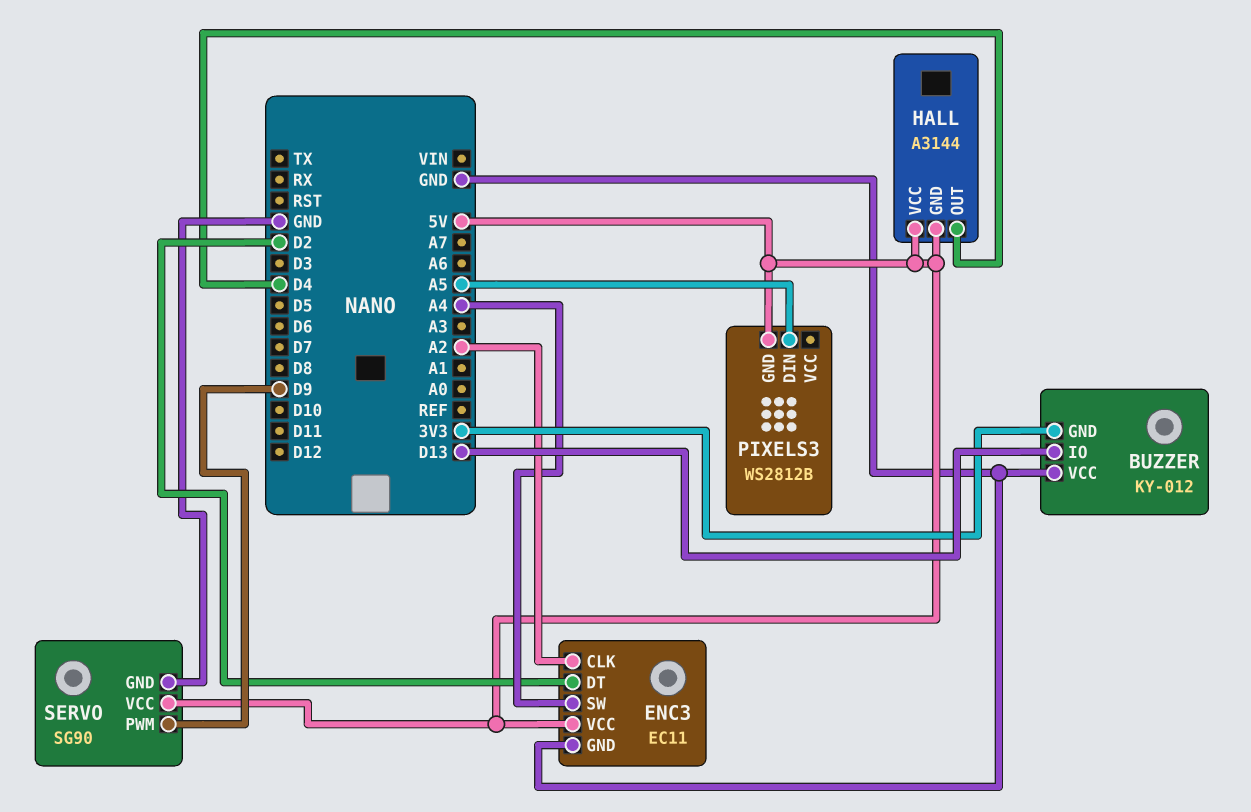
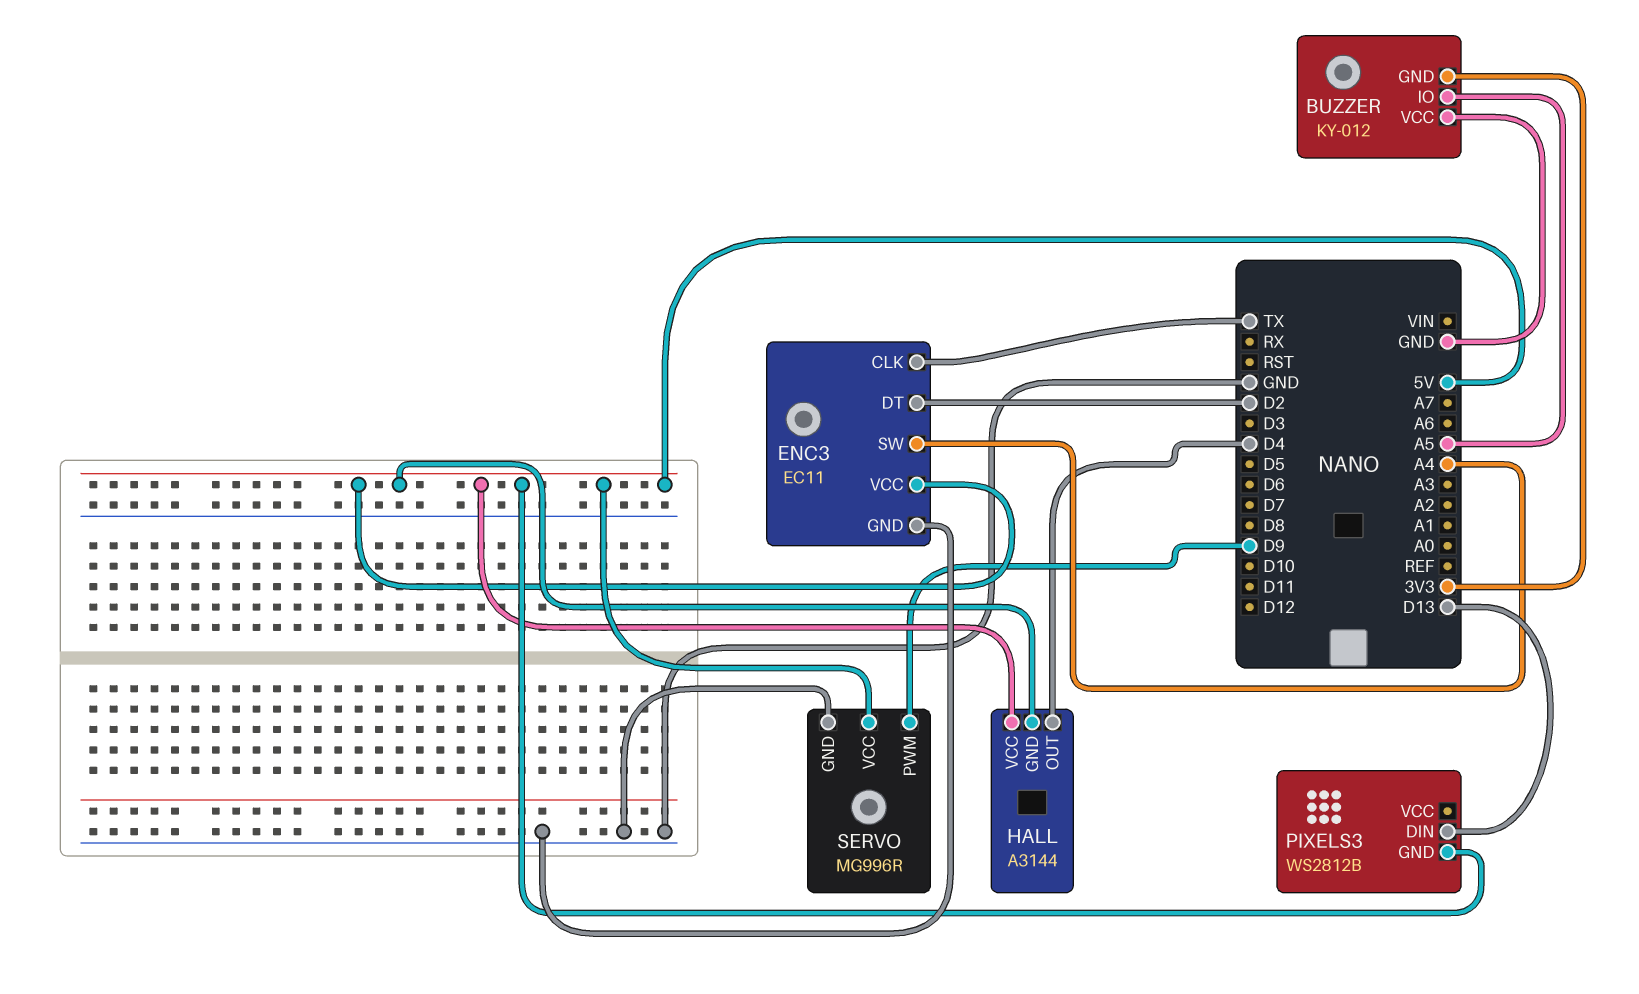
BUZZER pin IO: D13 -> A5
ENC3 pin CLK: A2 -> TX
PIXELS3 pin DIN: A5 -> D13
SERVO: SG90 -> MG996R

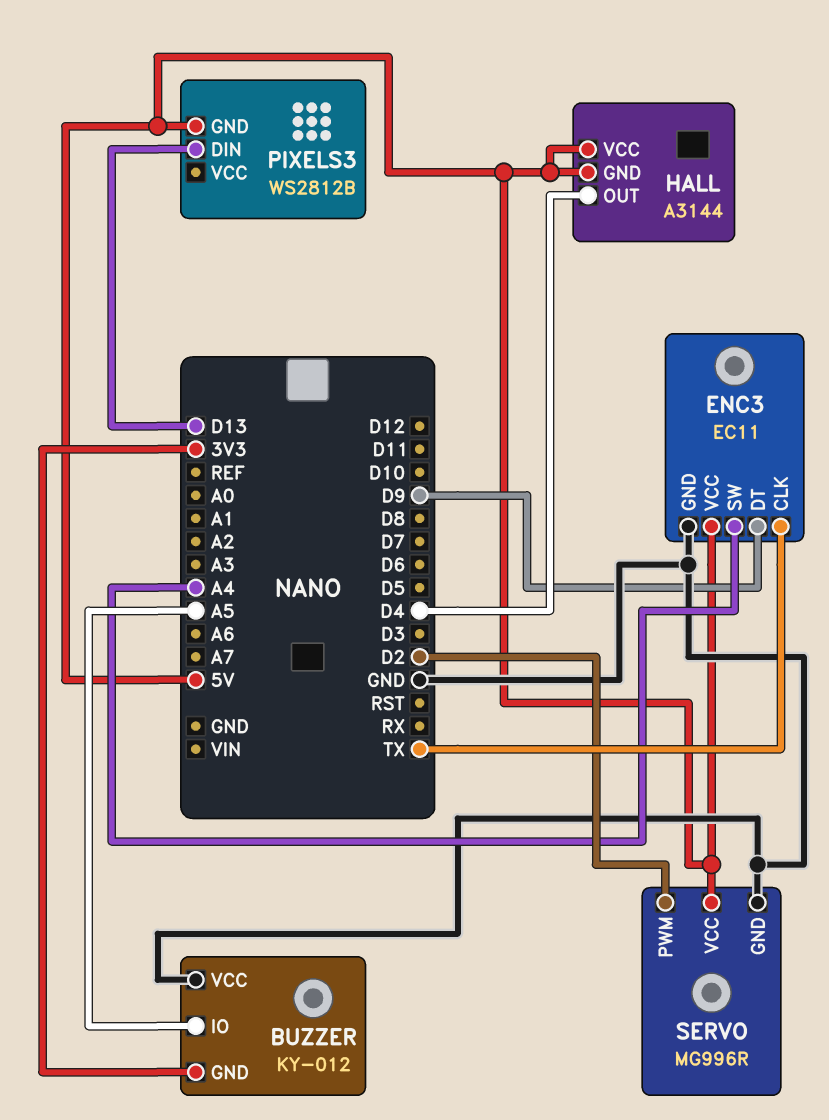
ENC3 pin DT: D2 -> D9
SERVO pin PWM: D9 -> D2

